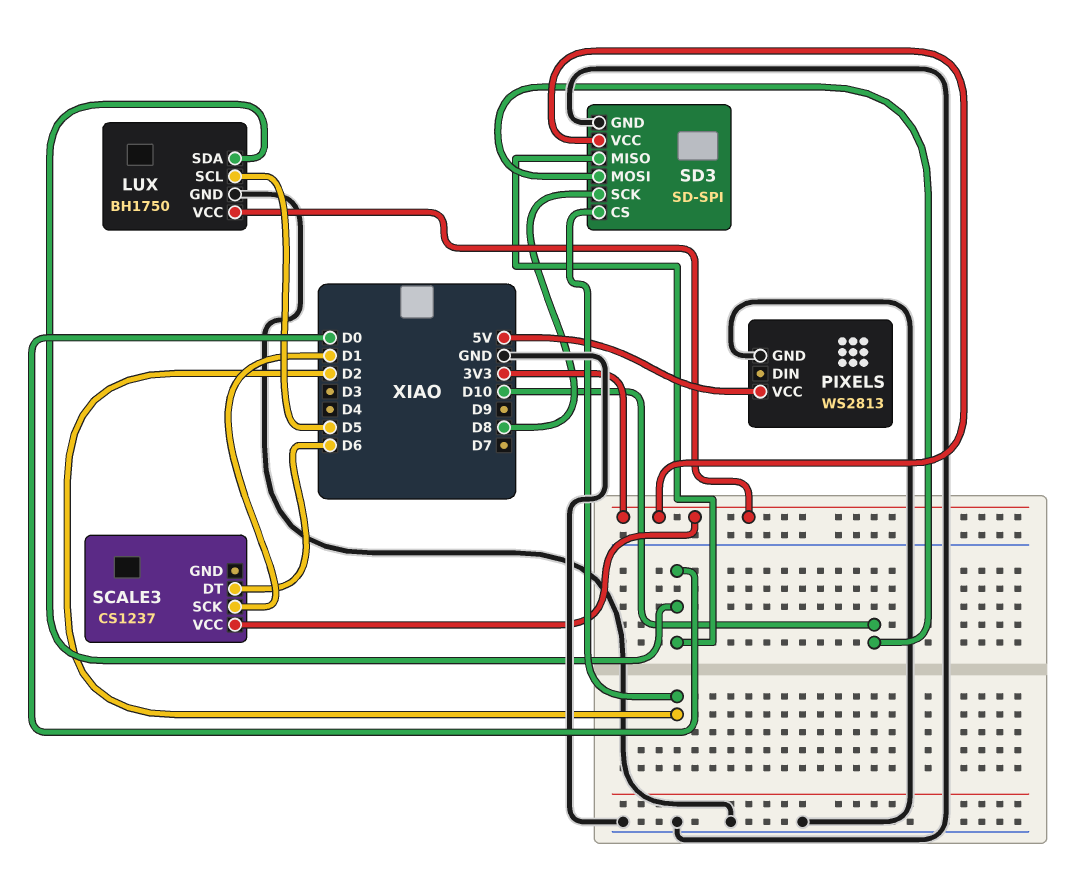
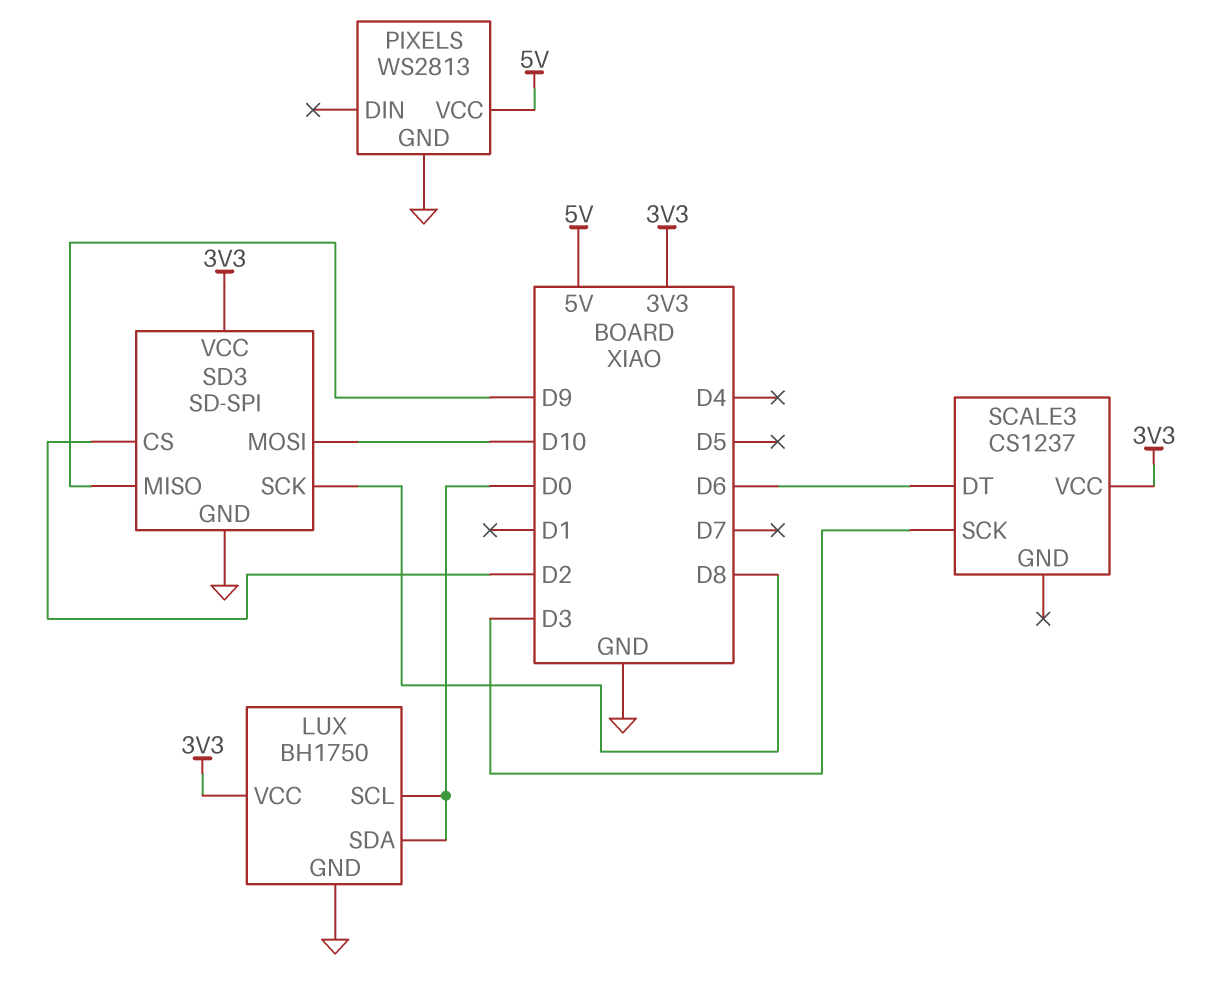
LUX pin SCL: D5 -> D0
SCALE3 pin SCK: D1 -> D3
SD3 pin MISO: D0 -> D9

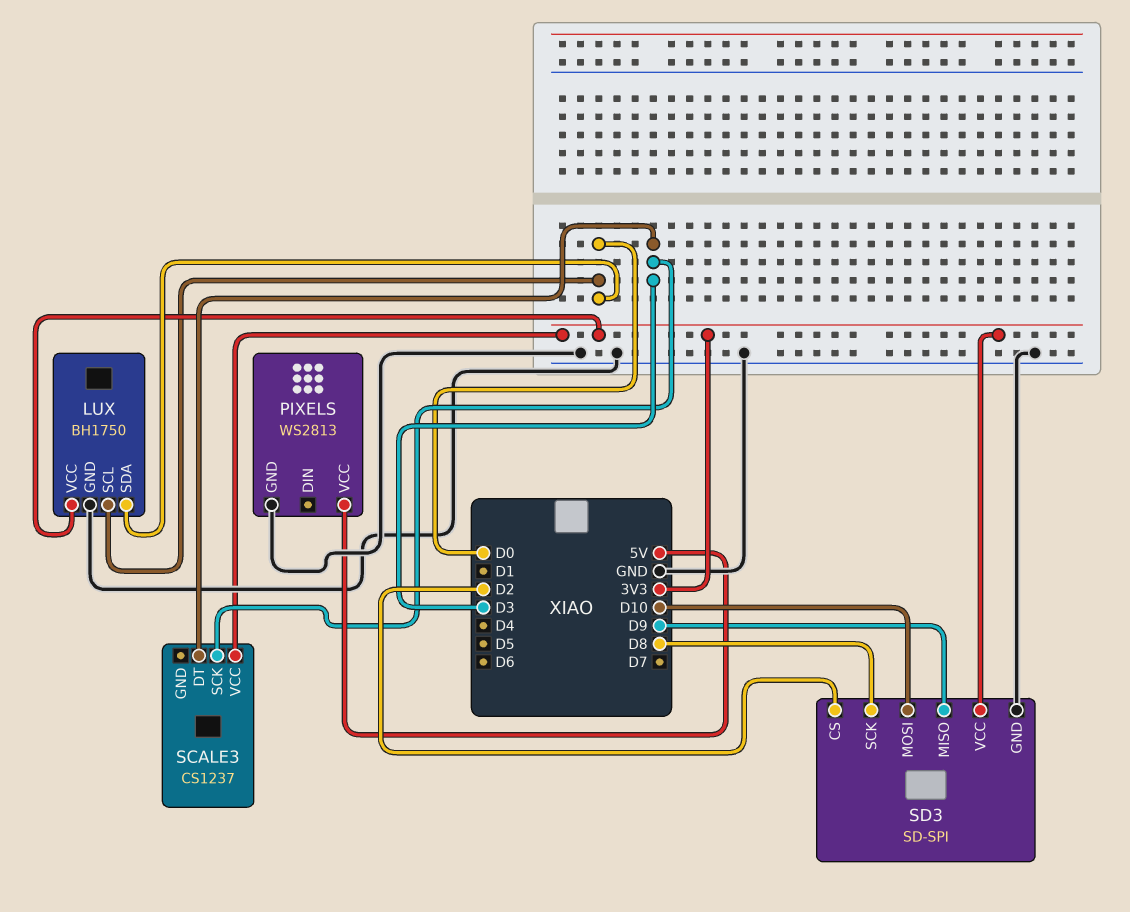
SCALE3 pin DT: D6 -> D3

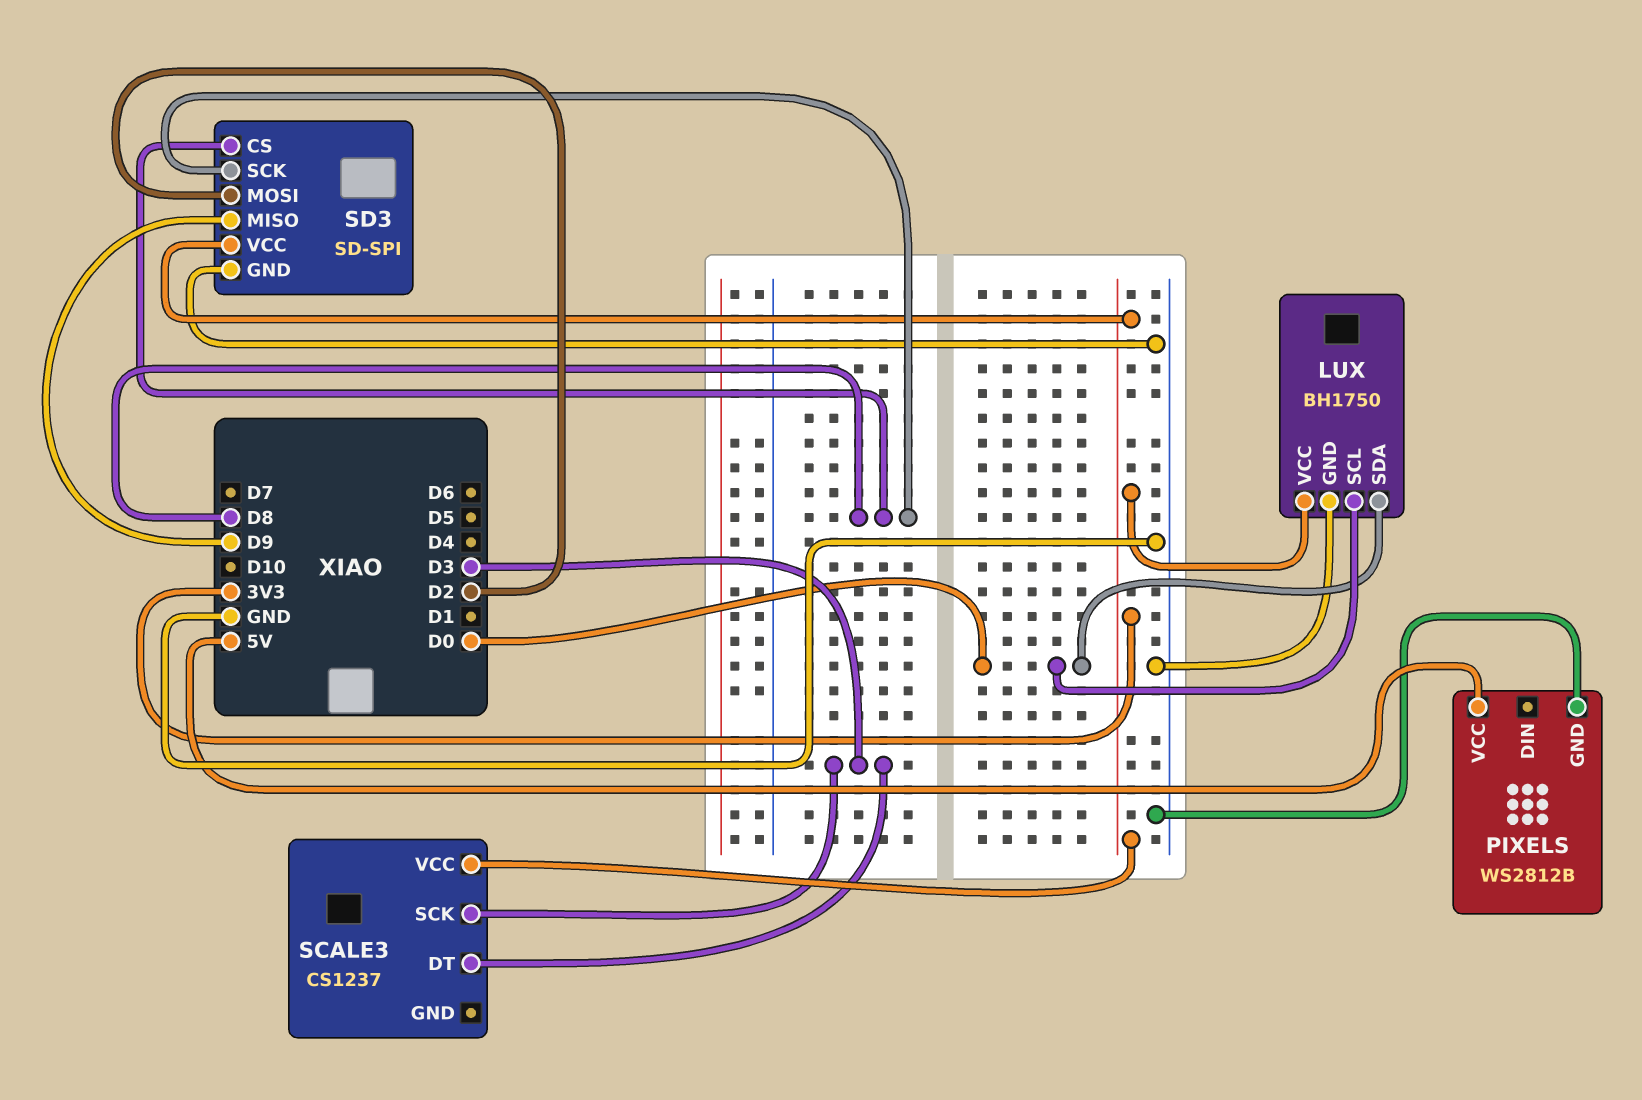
PIXELS: WS2813 -> WS2812B
SD3 pin CS: D2 -> D8
SD3 pin MOSI: D10 -> D2

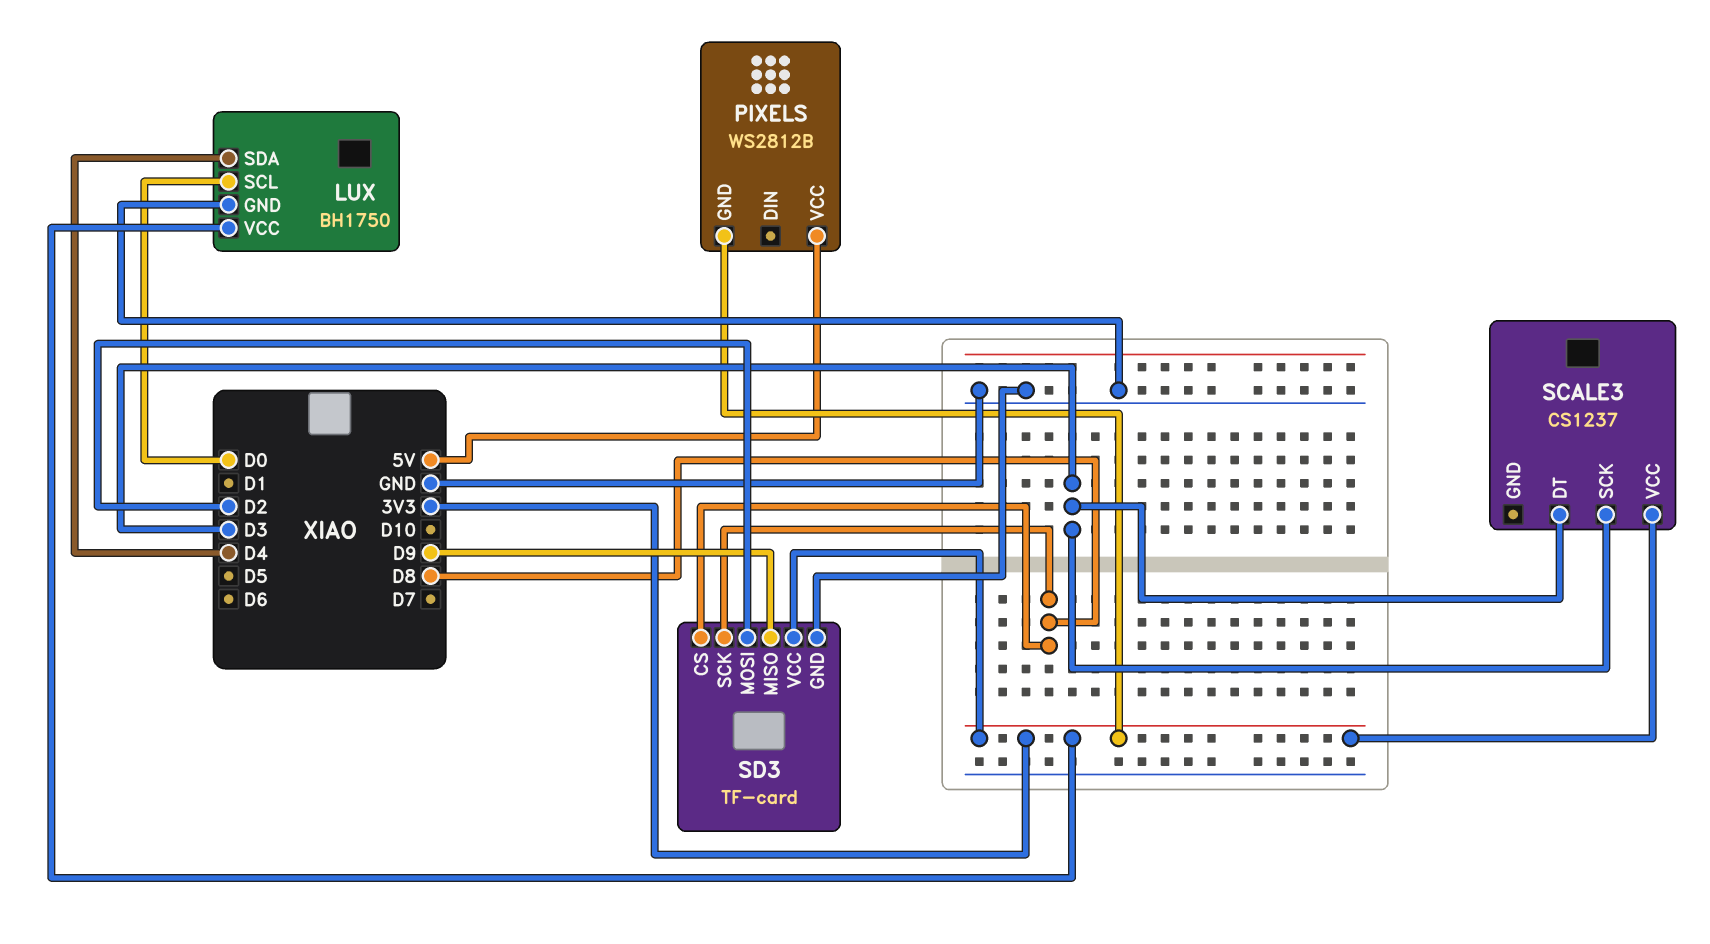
LUX pin SDA: D0 -> D4
PIXELS pin GND: GND -> 3V3
SD3: SD-SPI -> TF-card

